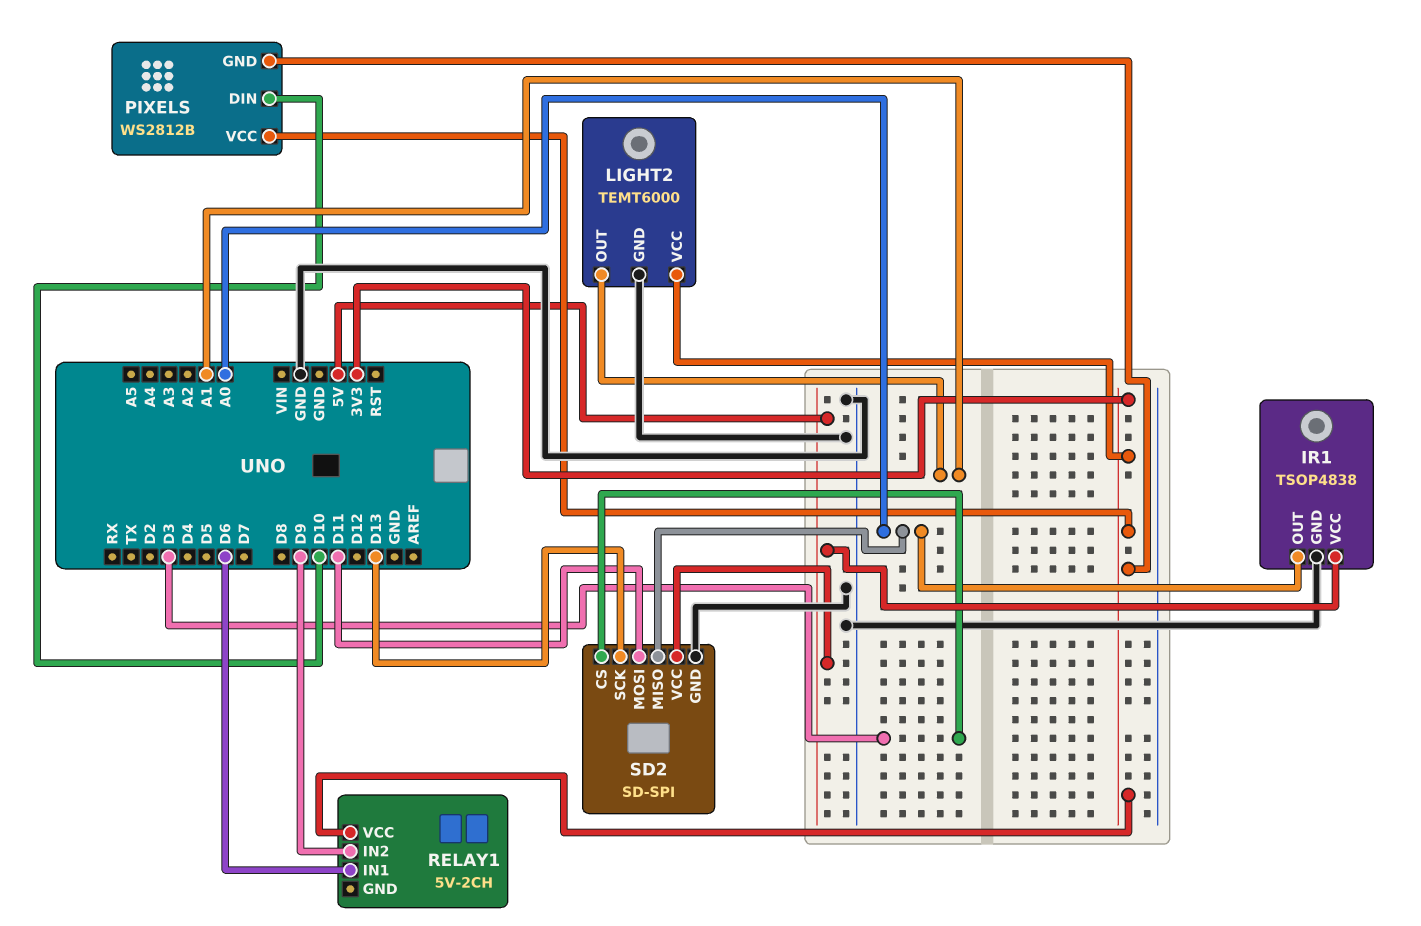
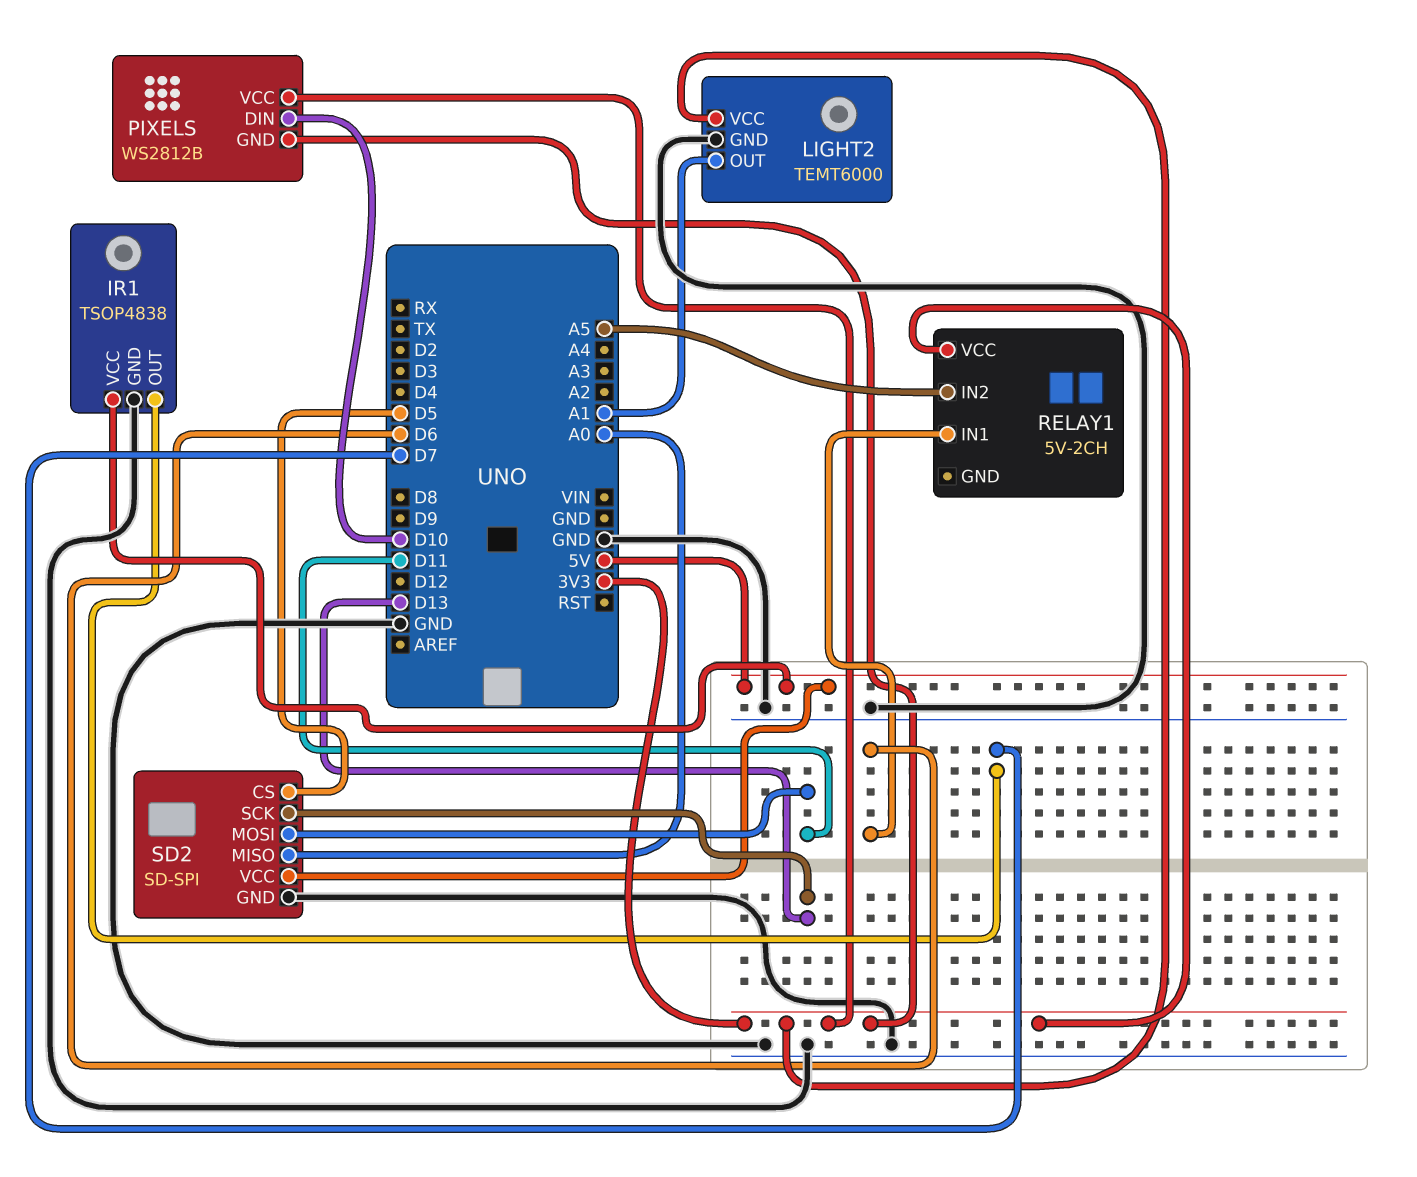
IR1 pin OUT: A0 -> D7
RELAY1 pin IN2: D9 -> A5
SD2 pin CS: D3 -> D5

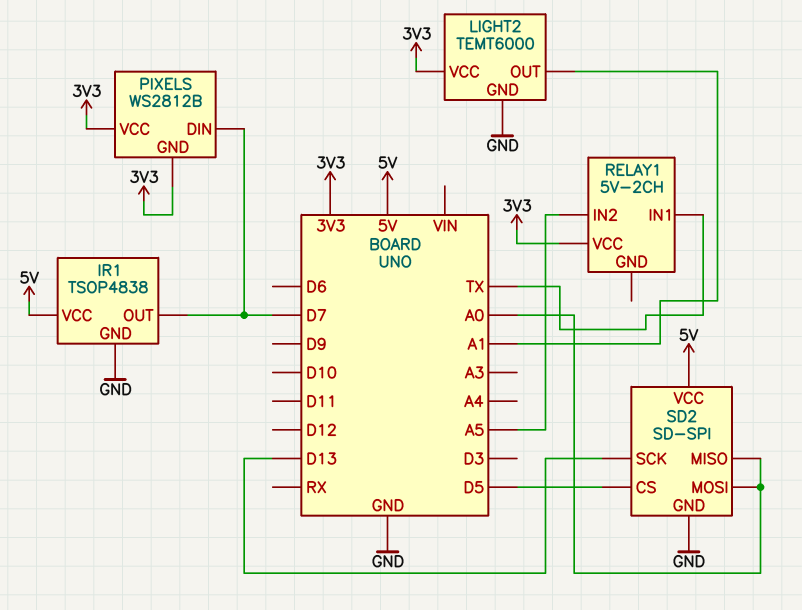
PIXELS pin DIN: D10 -> D7
RELAY1 pin IN1: D6 -> TX
SD2 pin MOSI: D11 -> A0

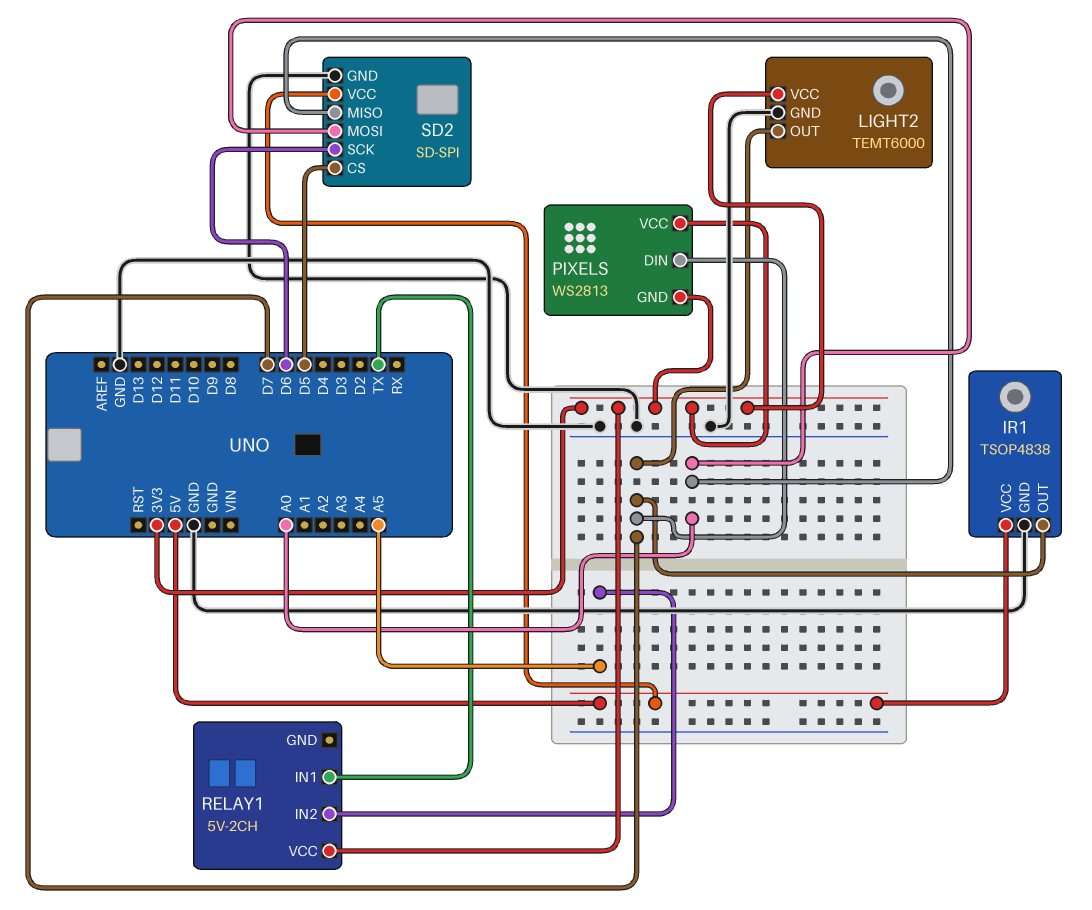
LIGHT2 pin OUT: A1 -> D7
PIXELS: WS2812B -> WS2813
SD2 pin SCK: D13 -> D6

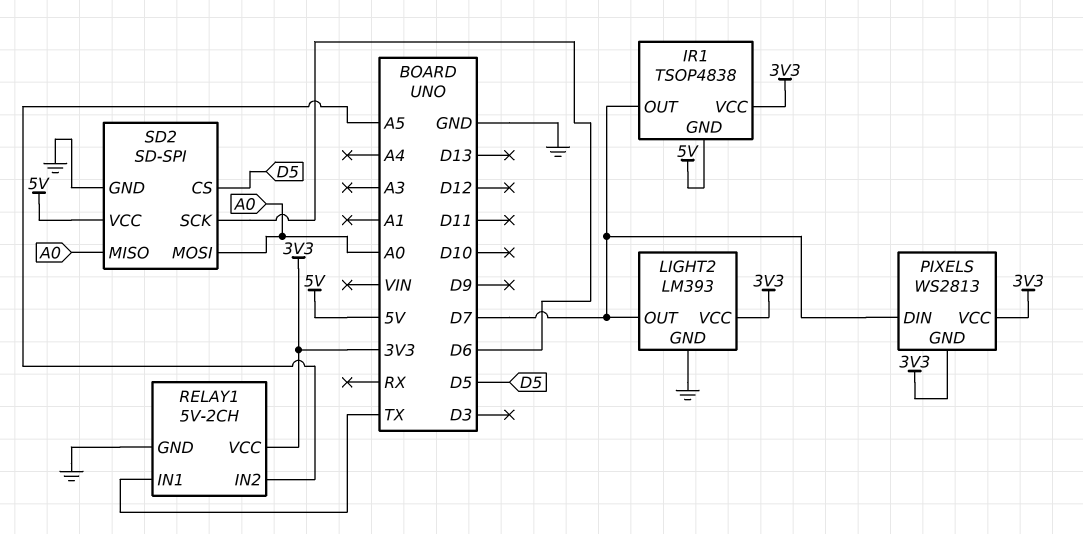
IR1 pin GND: GND -> 5V
IR1 pin VCC: 5V -> 3V3
LIGHT2: TEMT6000 -> LM393
RELAY1 pin GND: none -> GND

